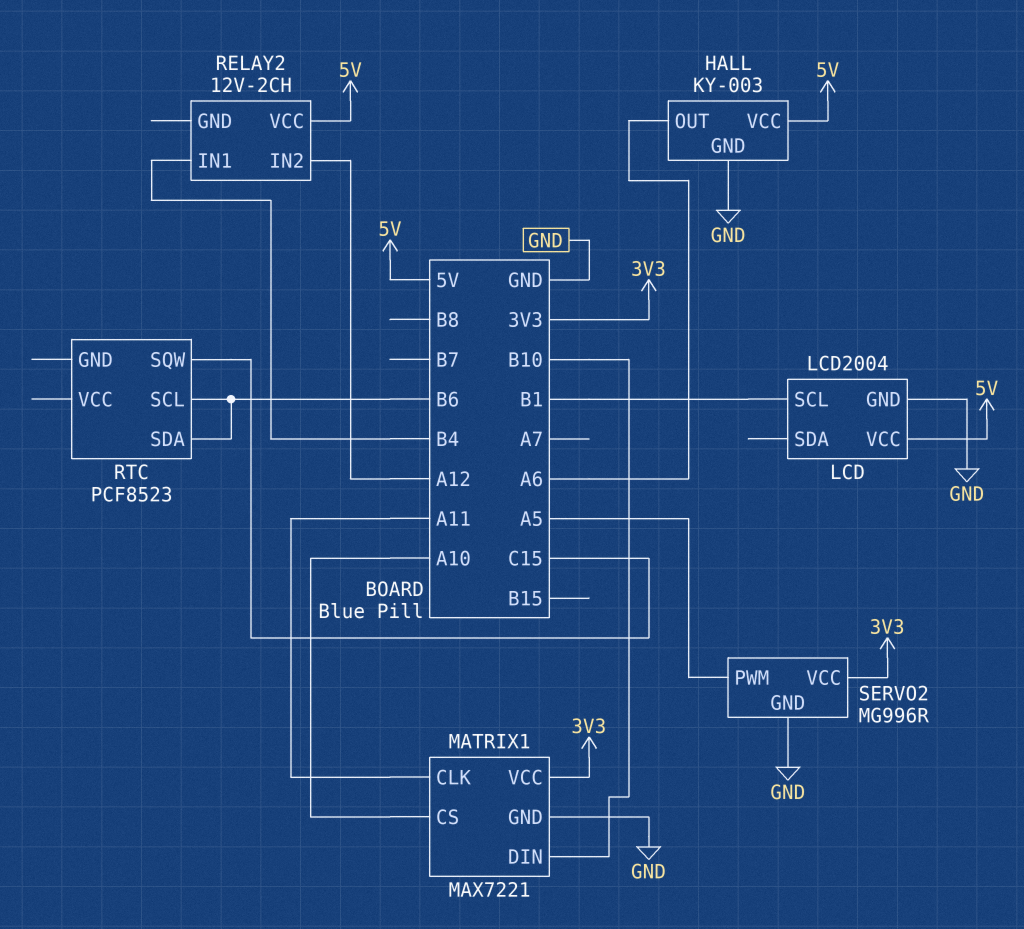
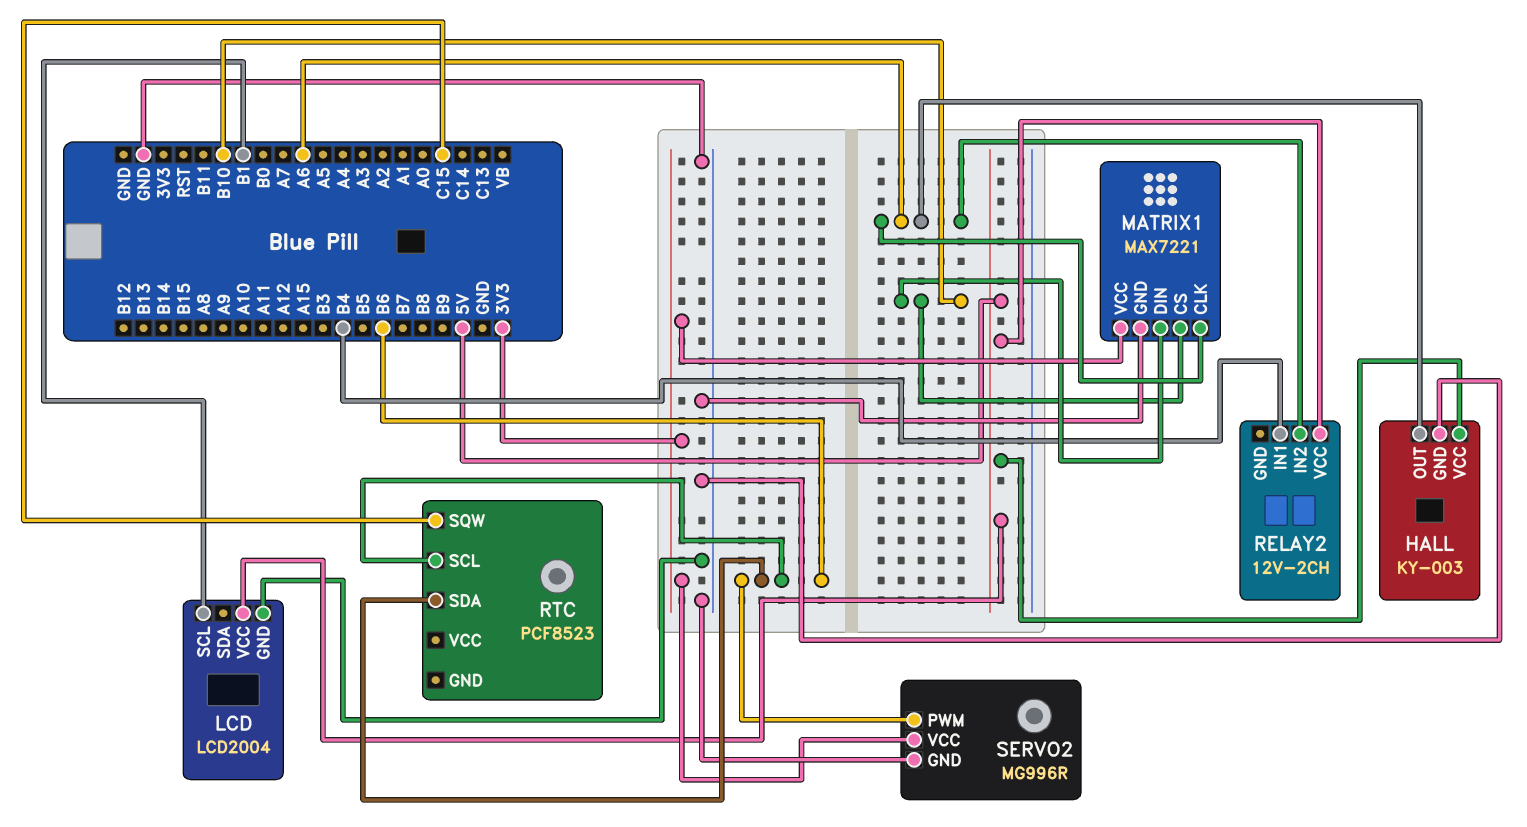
MATRIX1 pin CLK: A11 -> A6
MATRIX1 pin CS: A10 -> B10
RELAY2 pin IN2: A12 -> A6
SERVO2 pin PWM: A5 -> B6

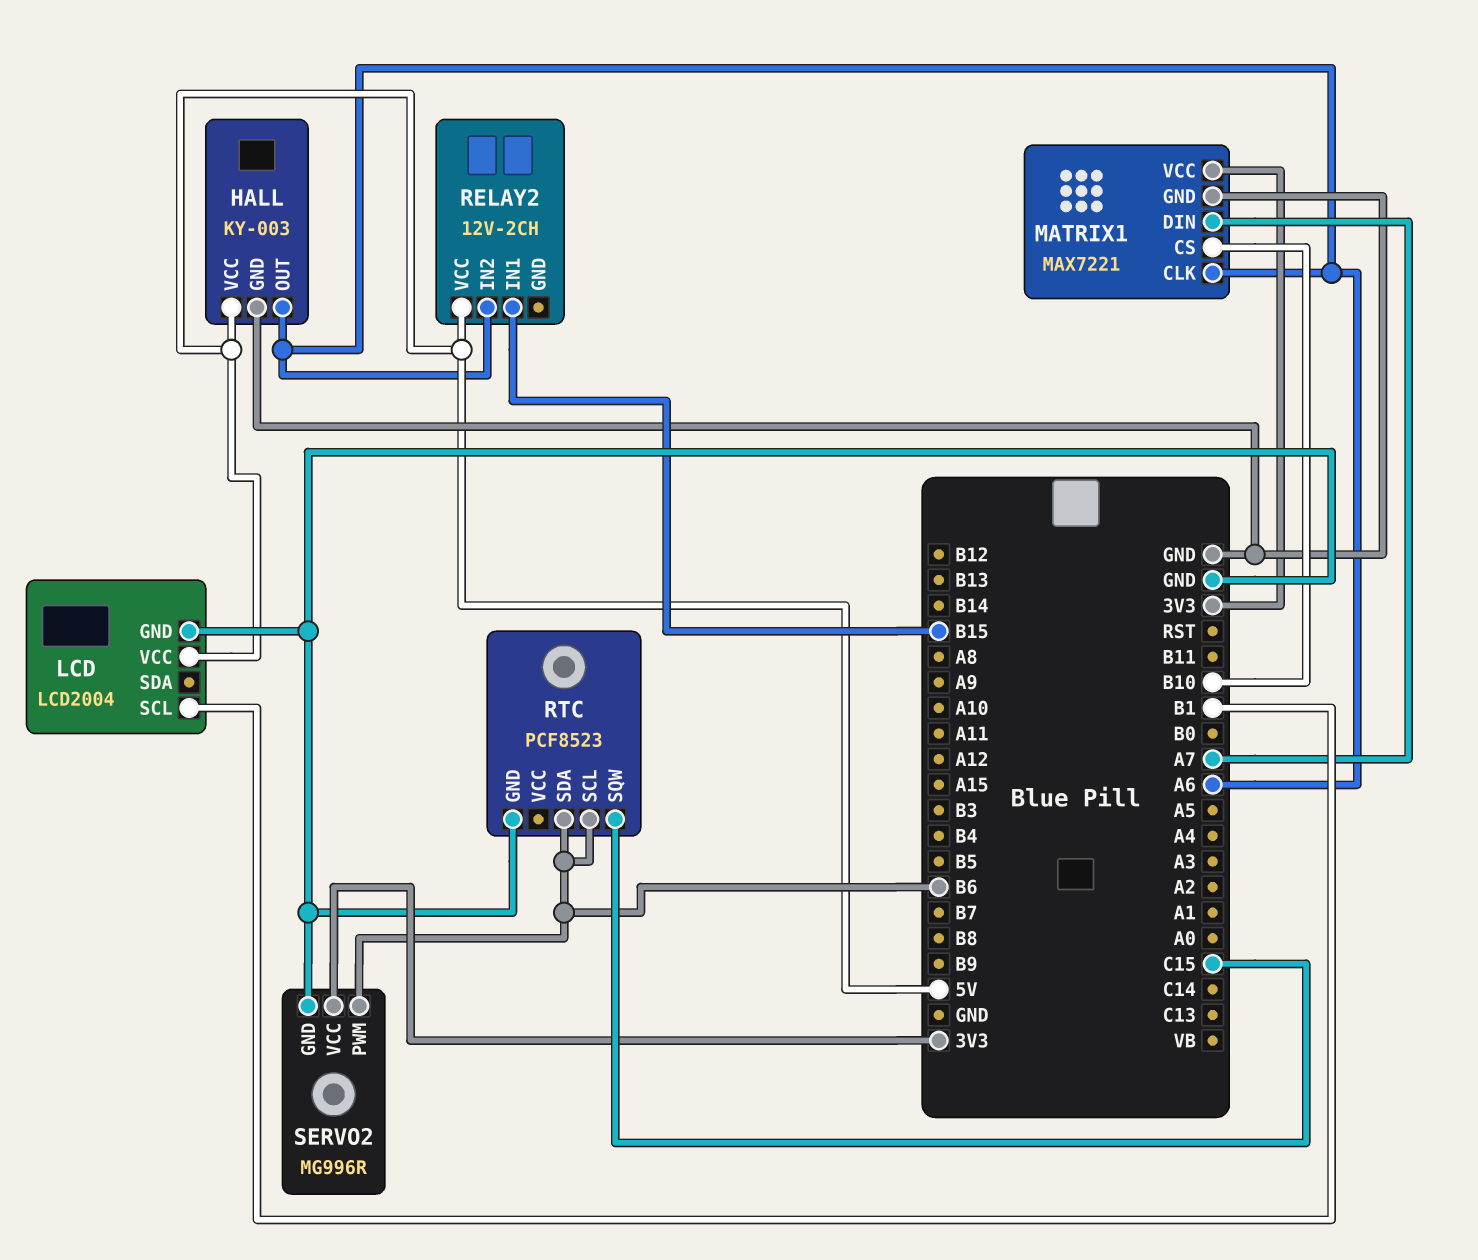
MATRIX1 pin DIN: B10 -> A7
RELAY2 pin IN1: B4 -> B15
RTC pin GND: none -> GND

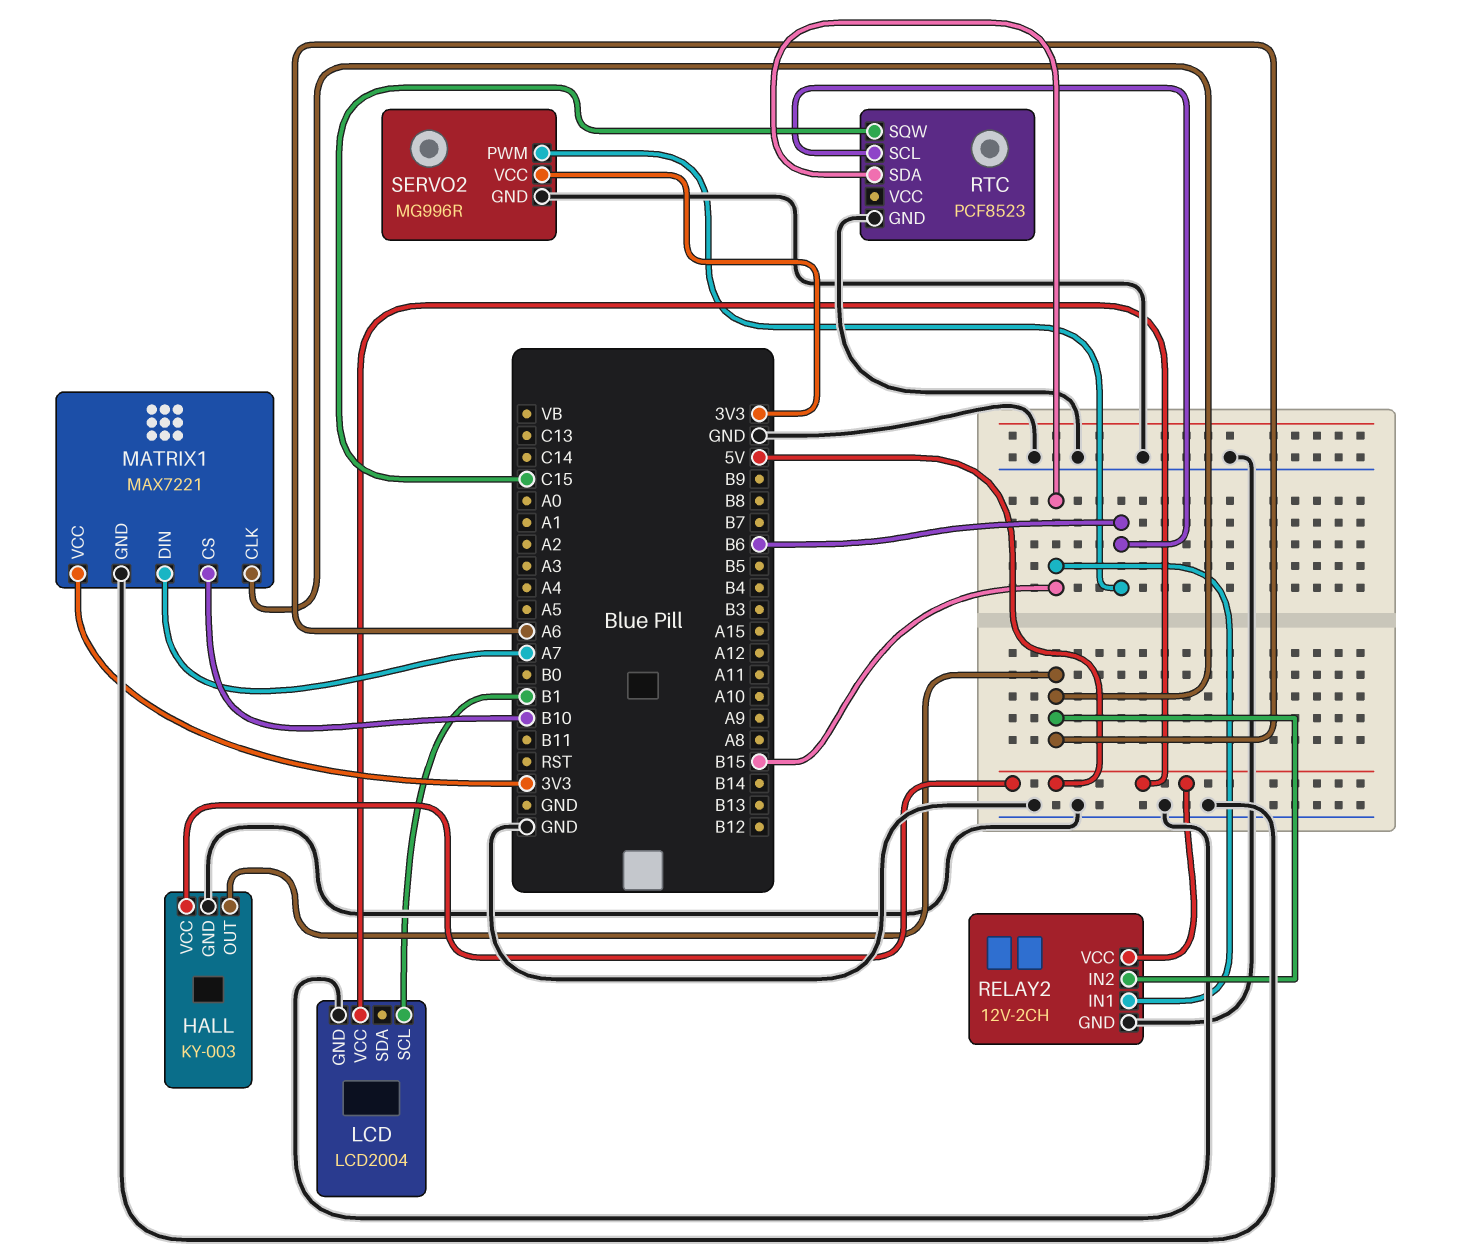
RELAY2 pin GND: none -> GND
RTC pin SDA: B6 -> B15

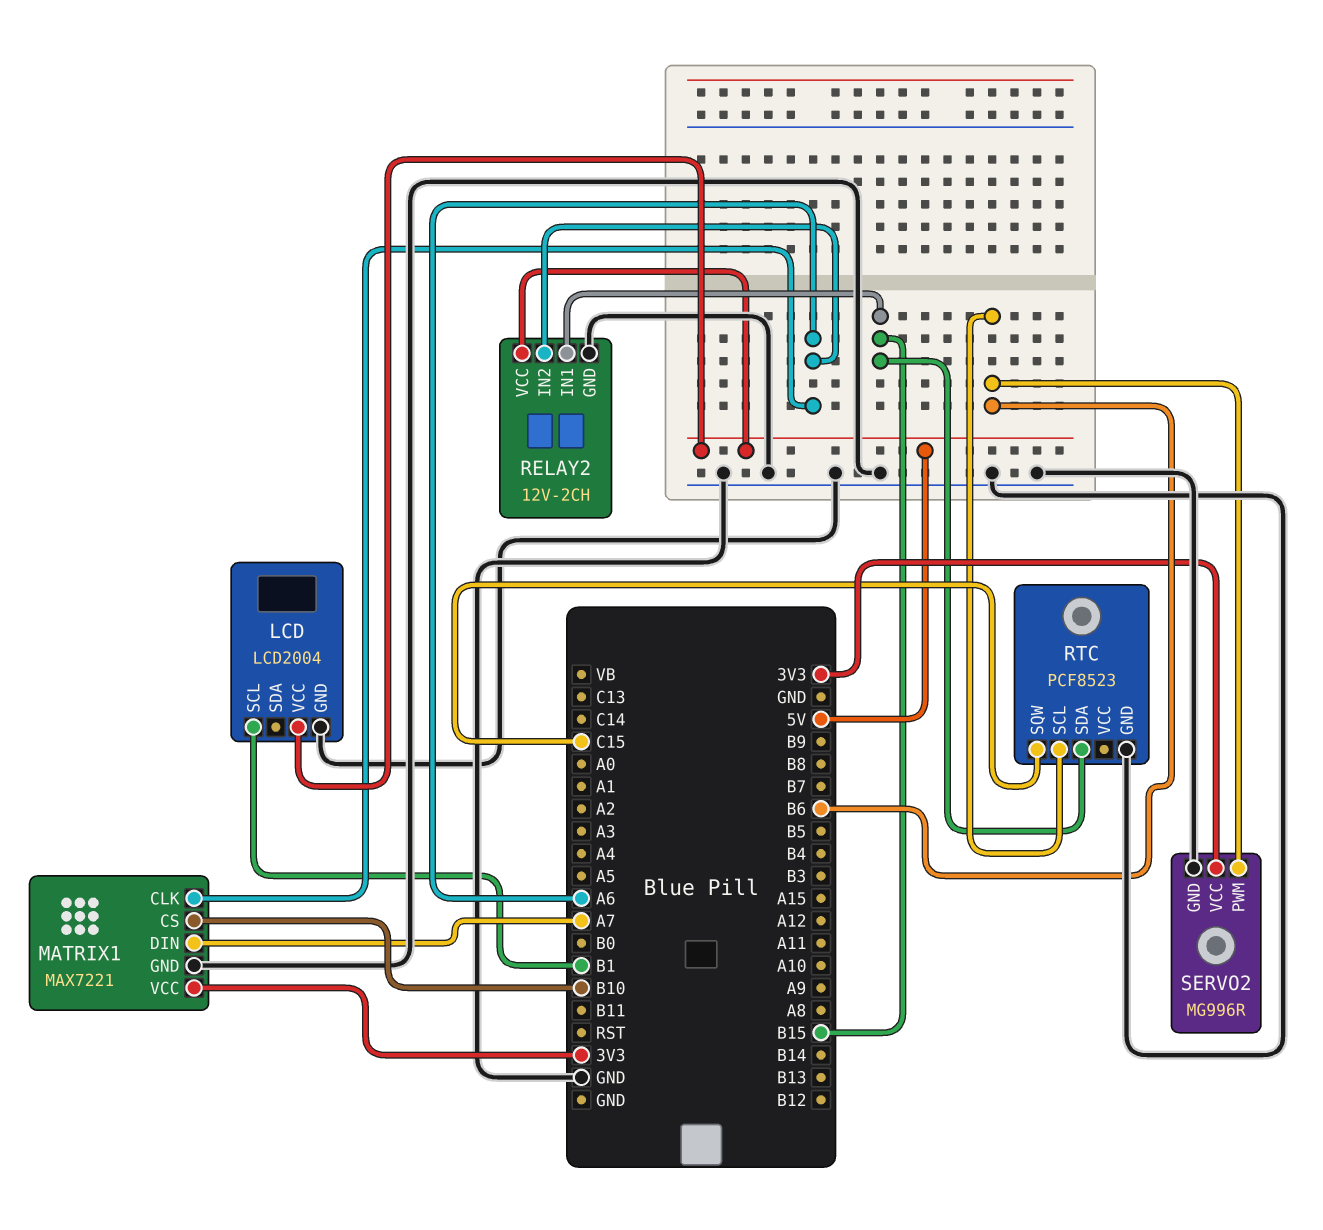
HALL: KY-003 -> none
HALL pin GND: GND -> none
HALL pin OUT: A6 -> none
HALL pin VCC: 5V -> none

